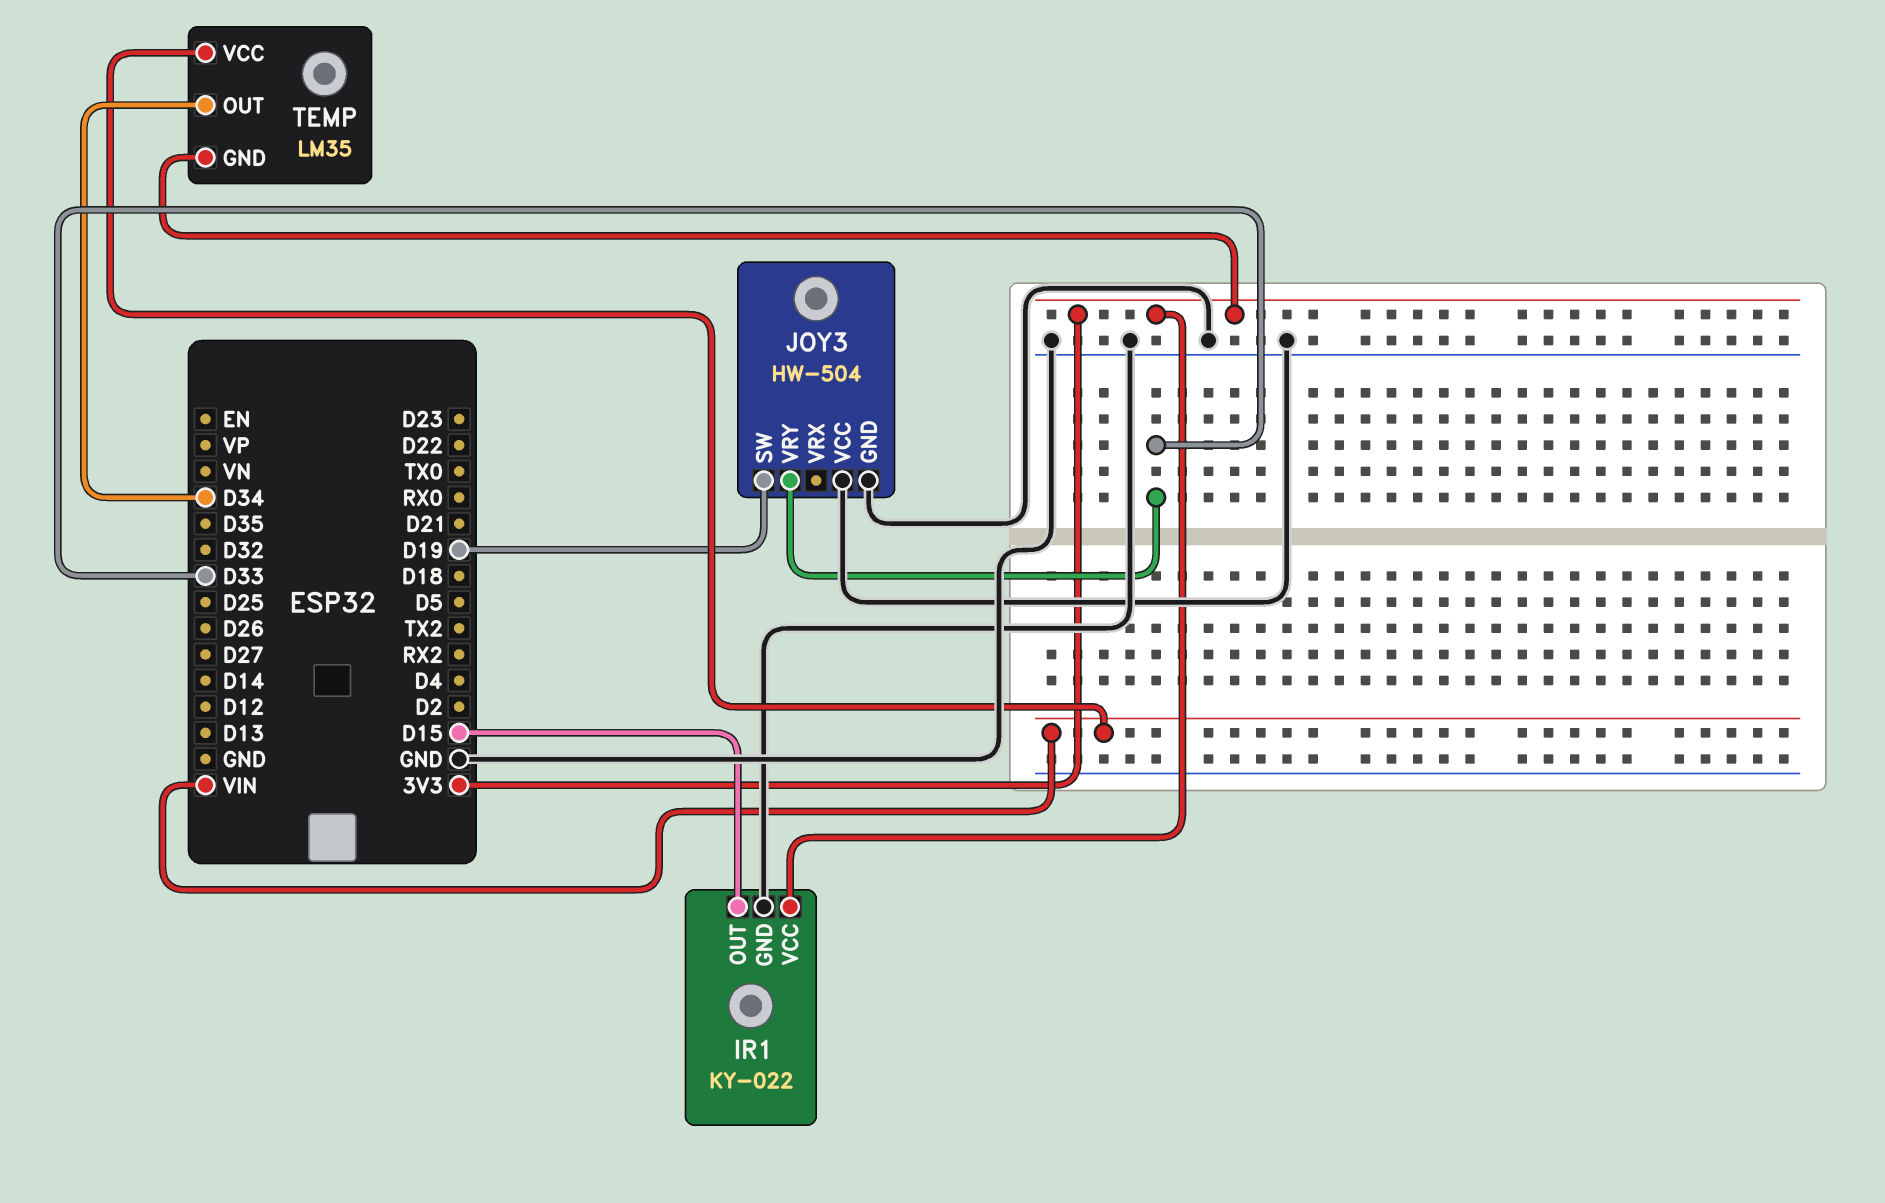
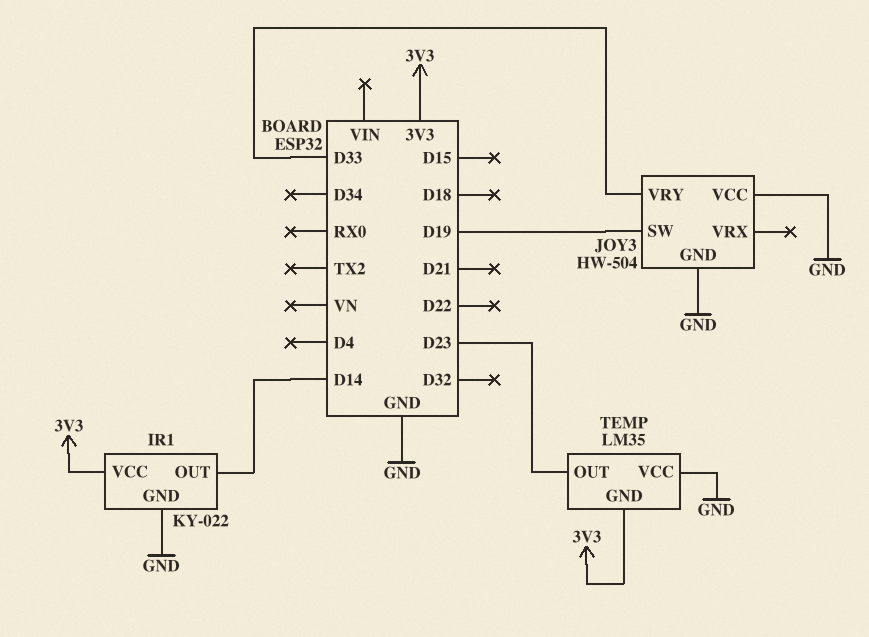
IR1 pin OUT: D15 -> D14
TEMP pin OUT: D34 -> D23
TEMP pin VCC: VIN -> GND

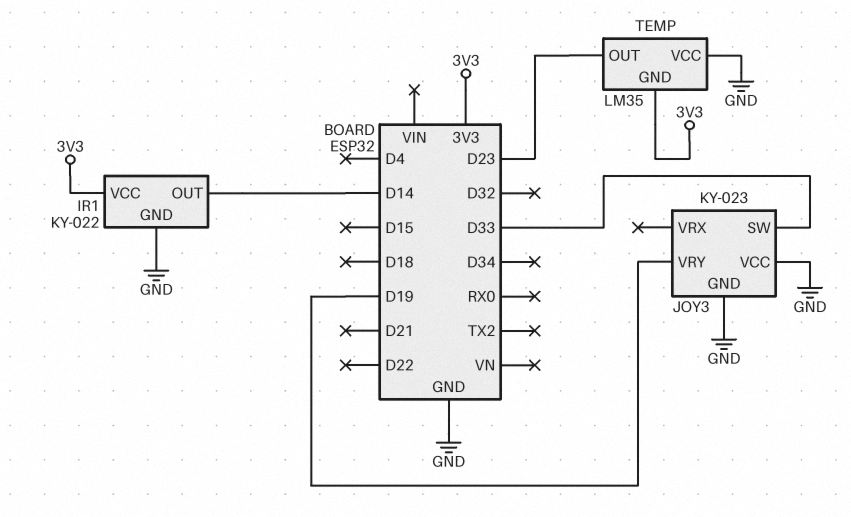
JOY3: HW-504 -> KY-023
JOY3 pin SW: D19 -> D33
JOY3 pin VRY: D33 -> D19

